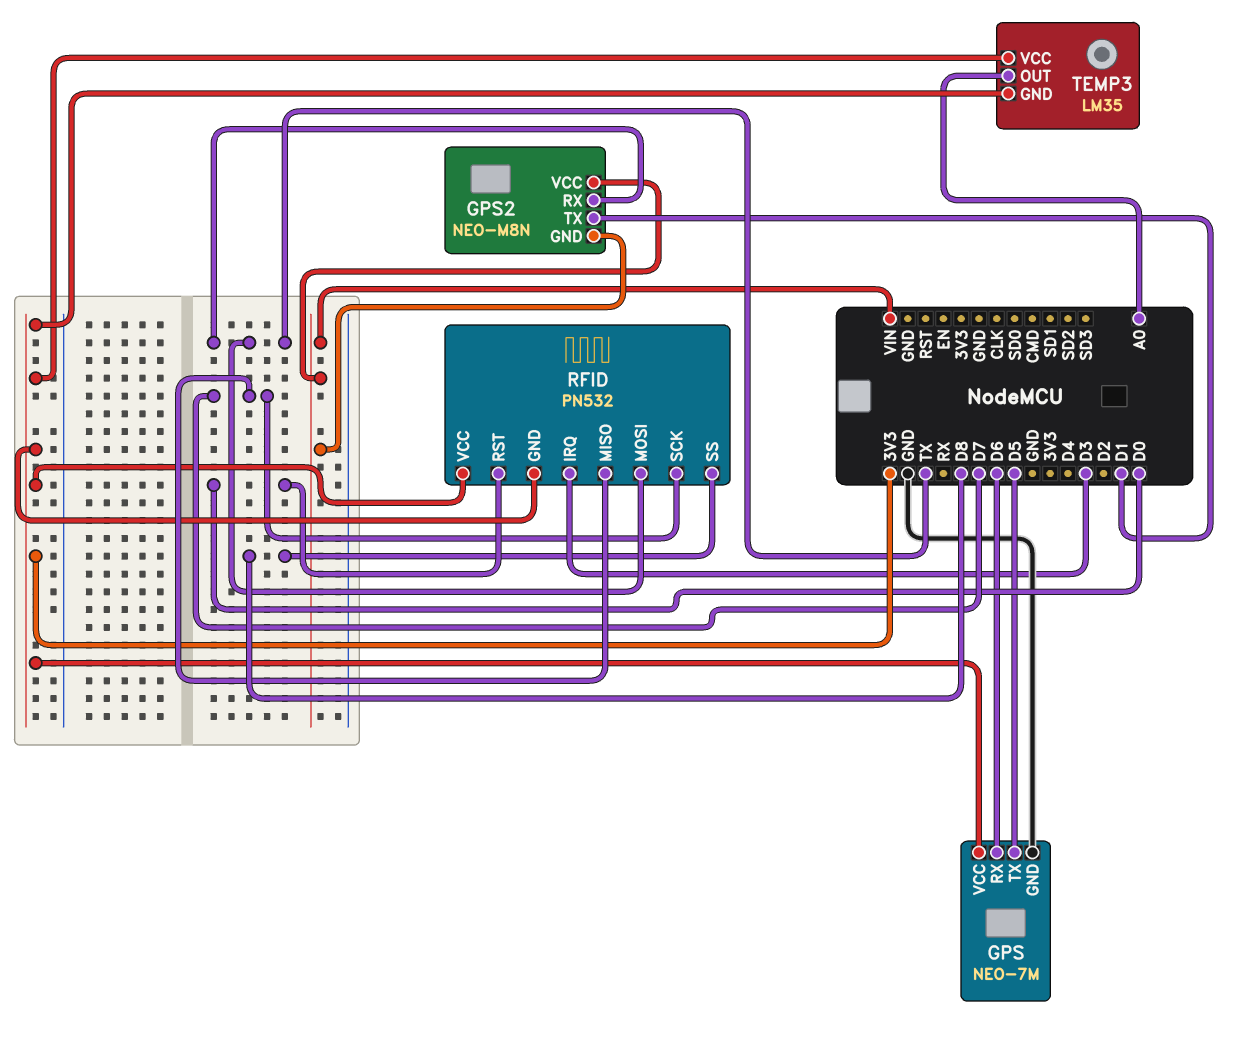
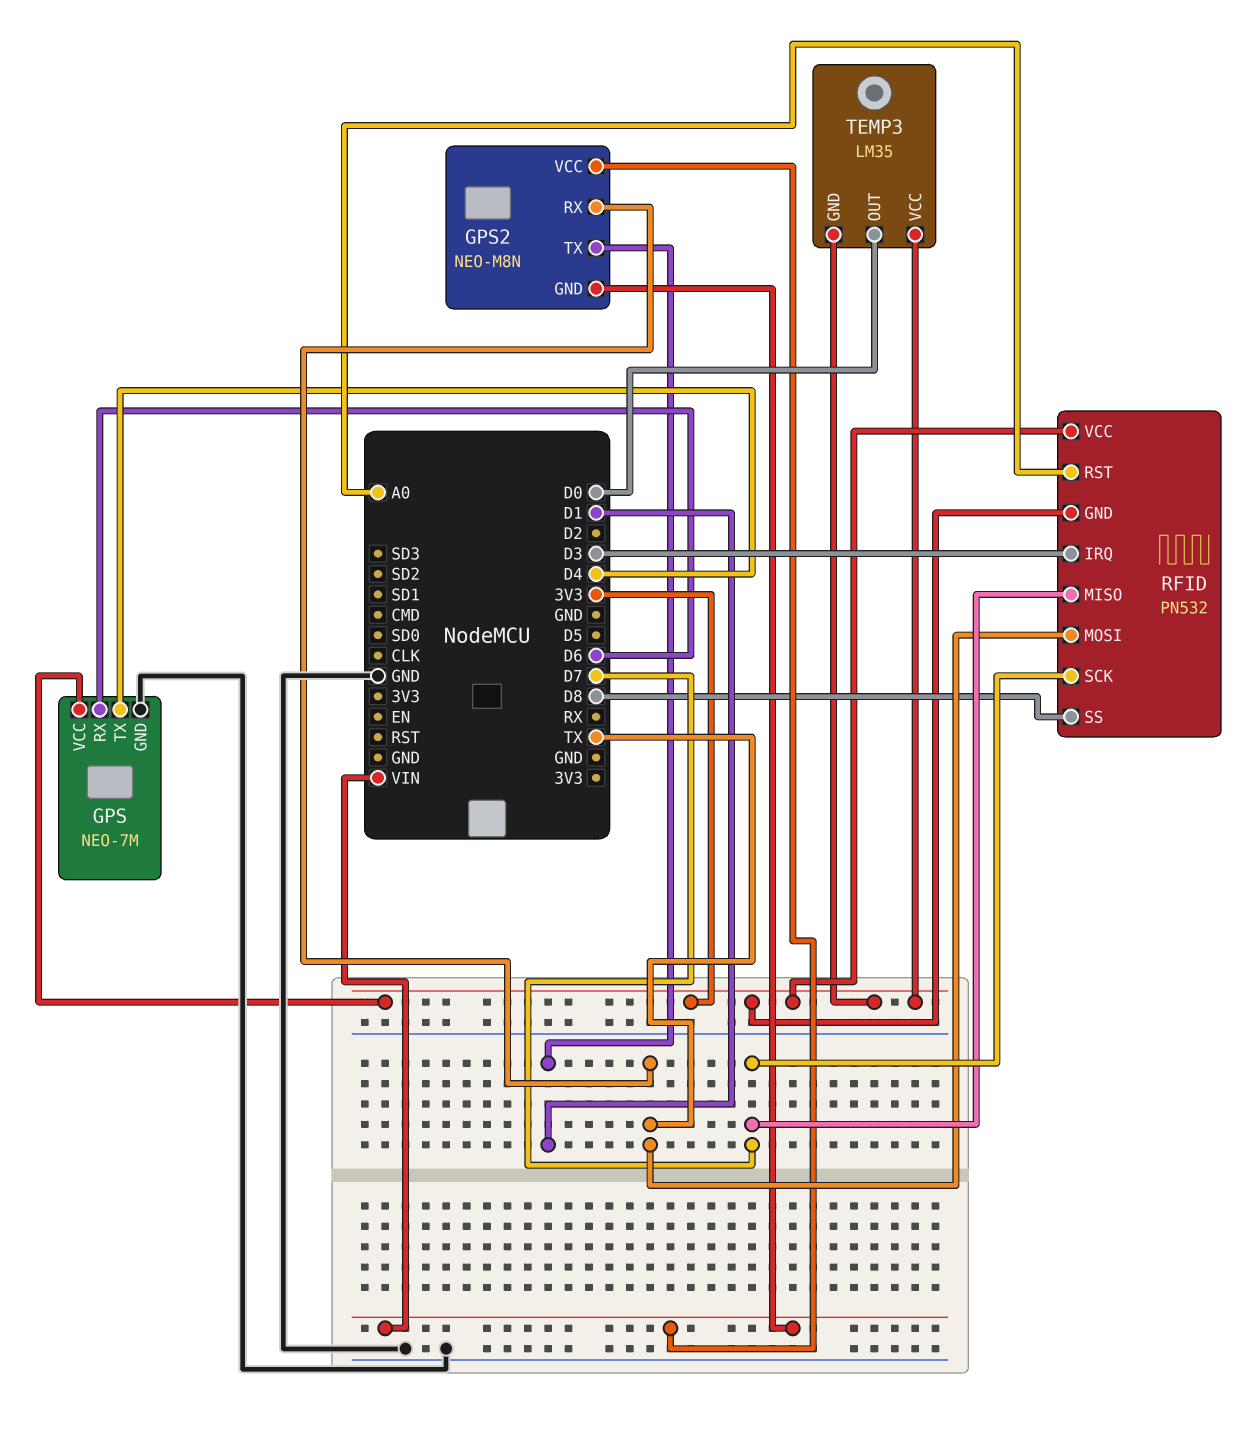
GPS pin TX: D5 -> D4
RFID pin RST: D0 -> A0
TEMP3 pin OUT: A0 -> D0

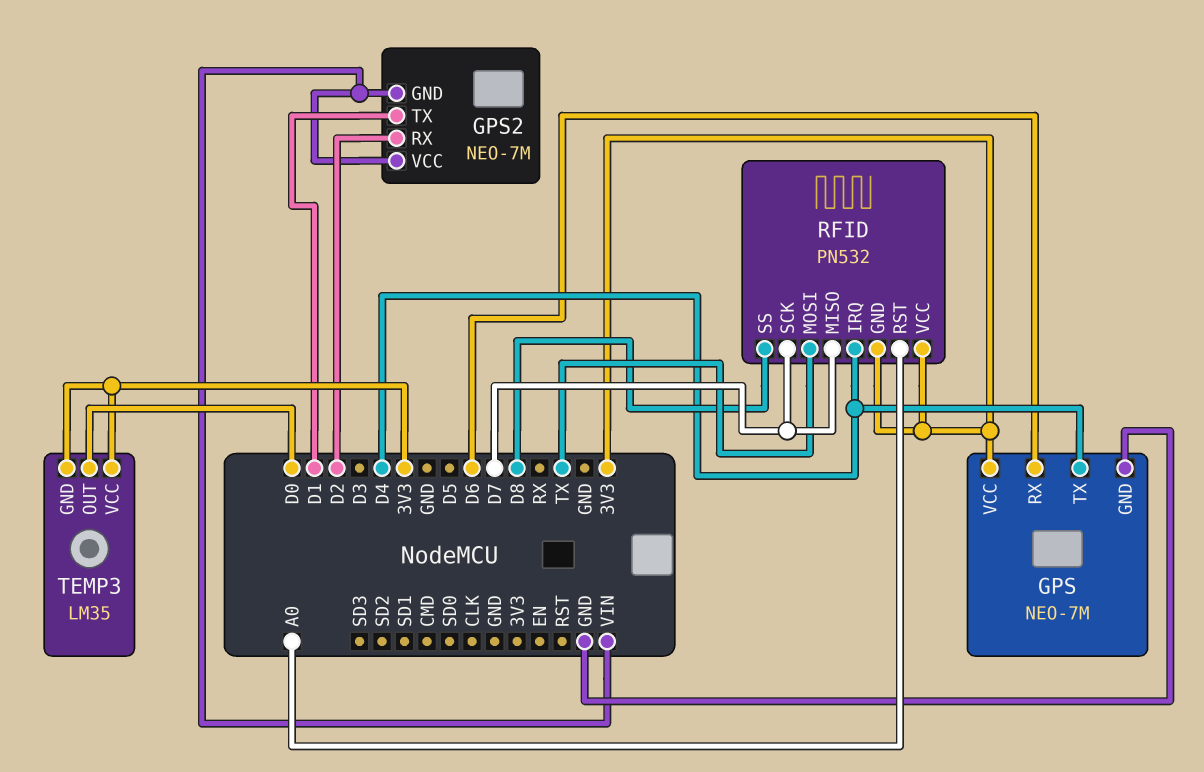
GPS2: NEO-M8N -> NEO-7M
GPS2 pin RX: TX -> D2
RFID pin IRQ: D3 -> D4

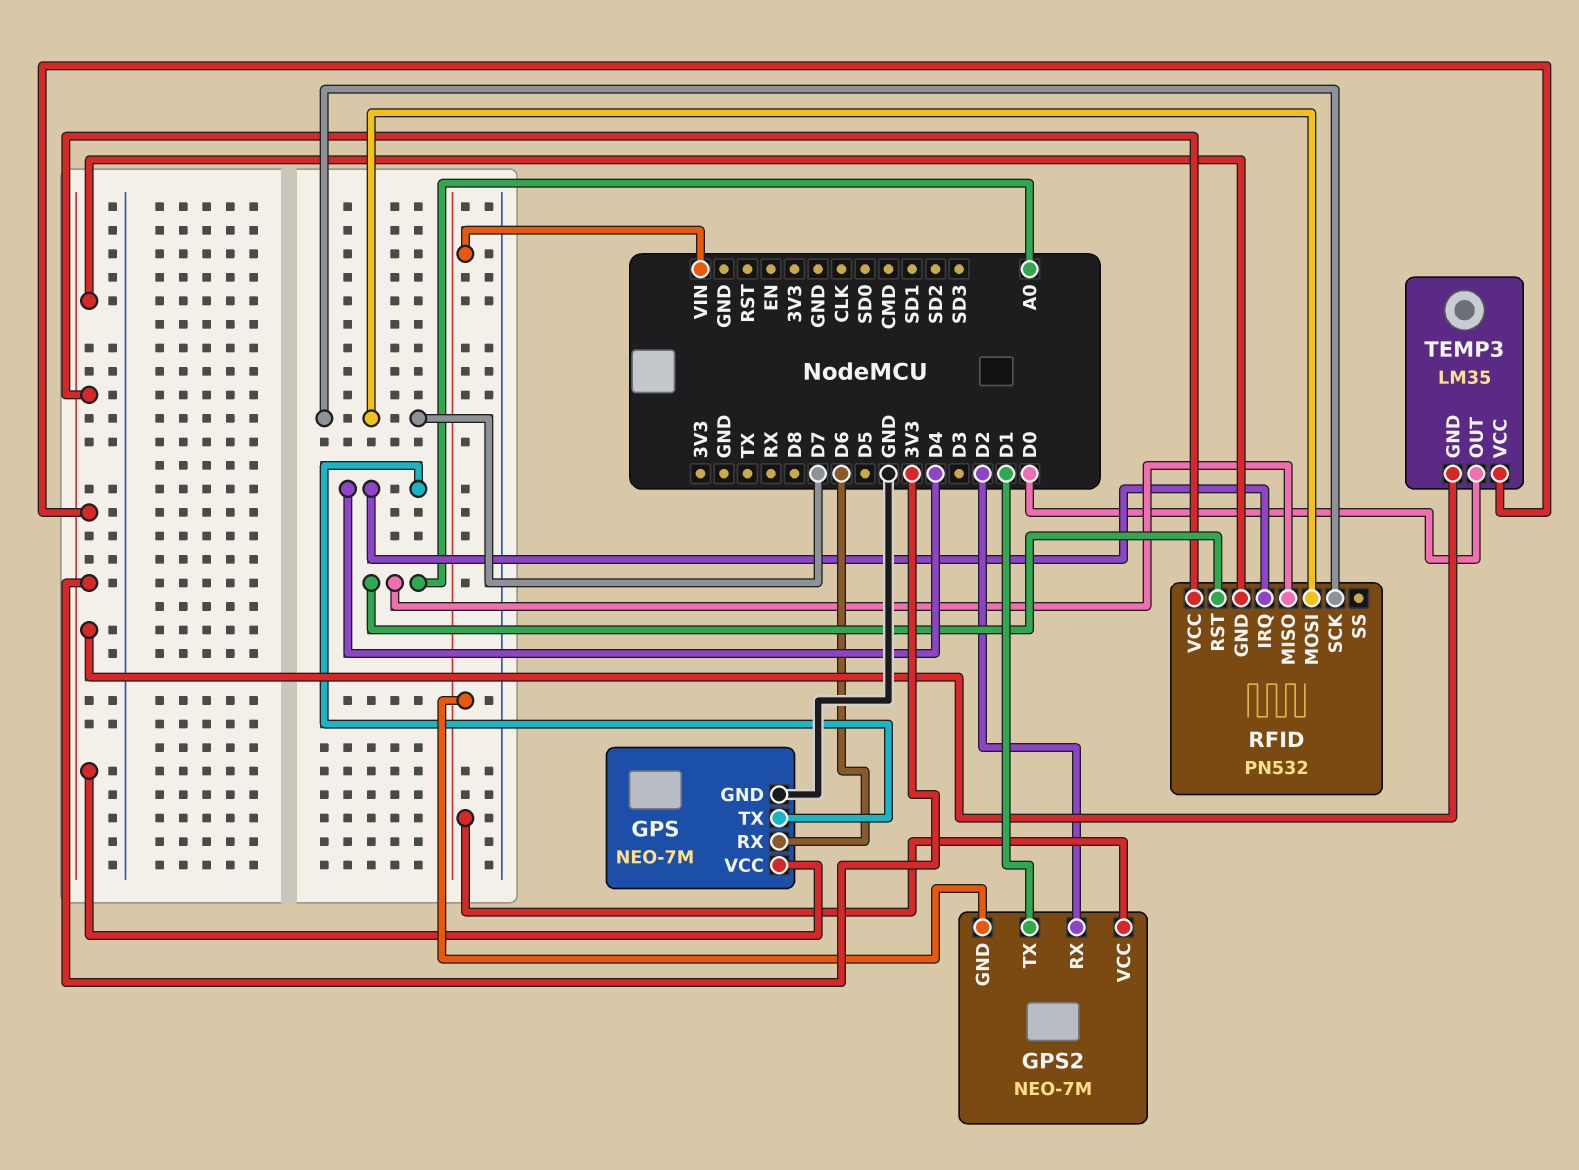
RFID pin MISO: D7 -> A0
RFID pin MOSI: TX -> D7
RFID pin SS: D8 -> none

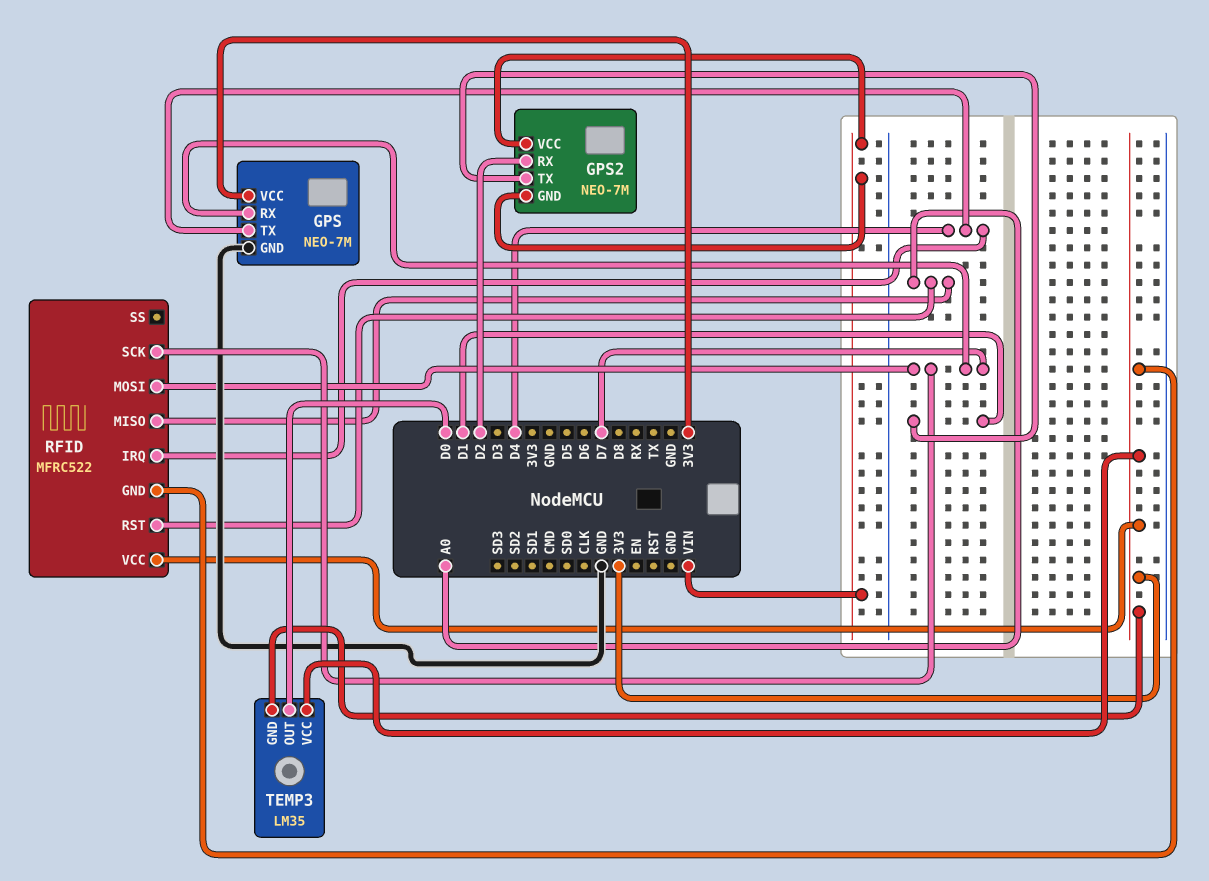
GPS pin RX: D6 -> D7
RFID: PN532 -> MFRC522

